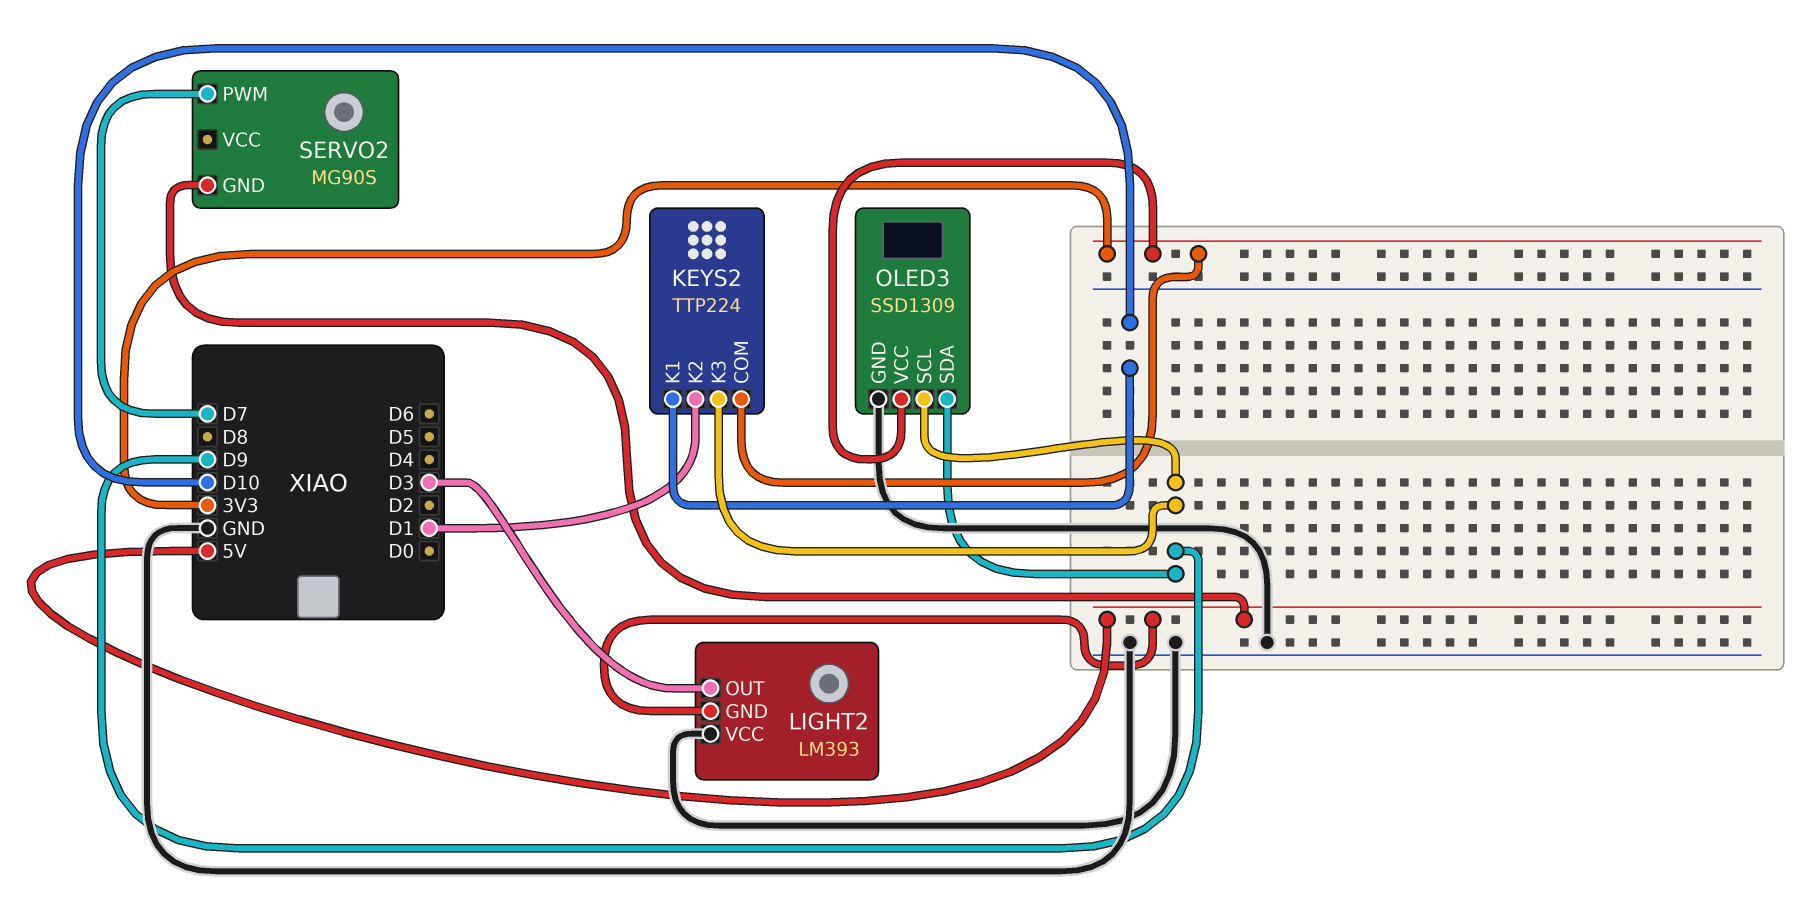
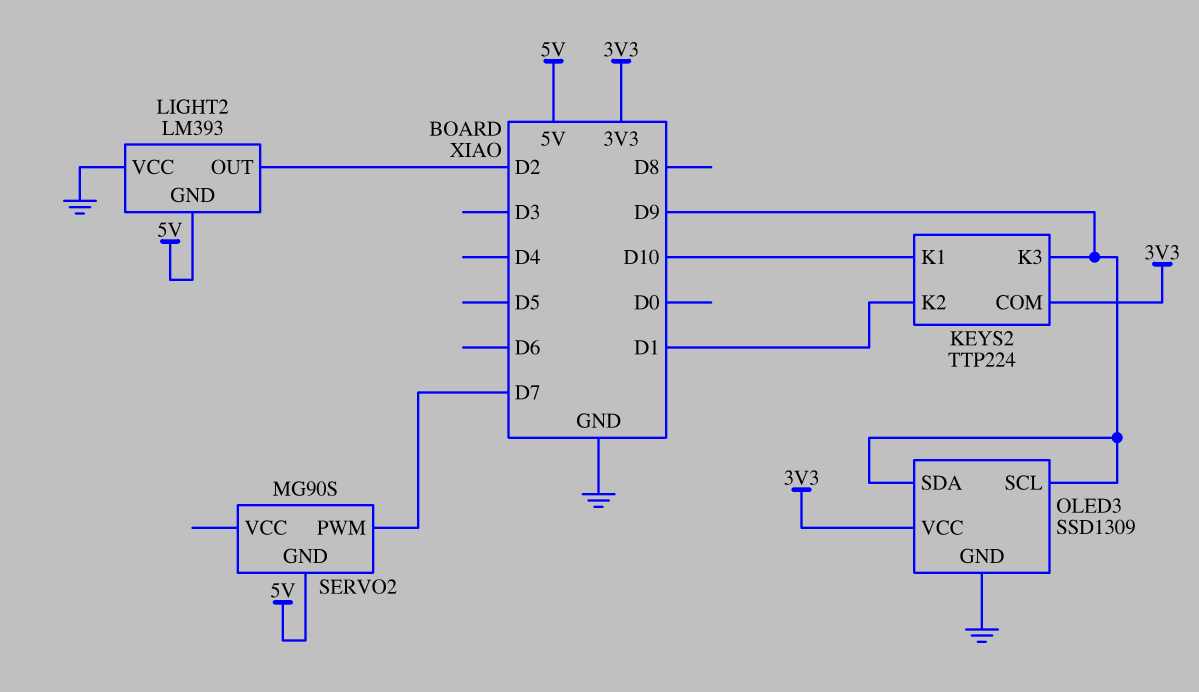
LIGHT2 pin OUT: D3 -> D2

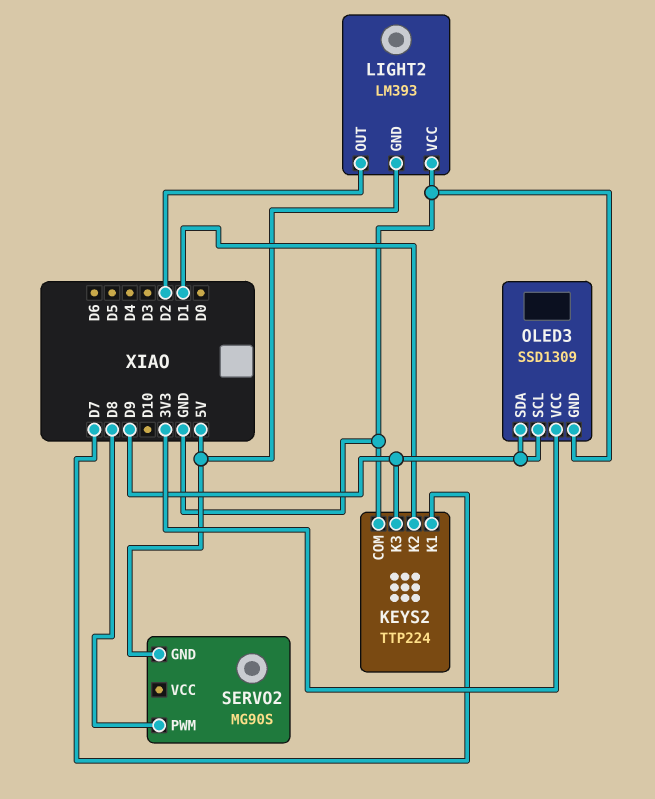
KEYS2 pin COM: 3V3 -> GND
KEYS2 pin K1: D10 -> D7
SERVO2 pin PWM: D7 -> D8

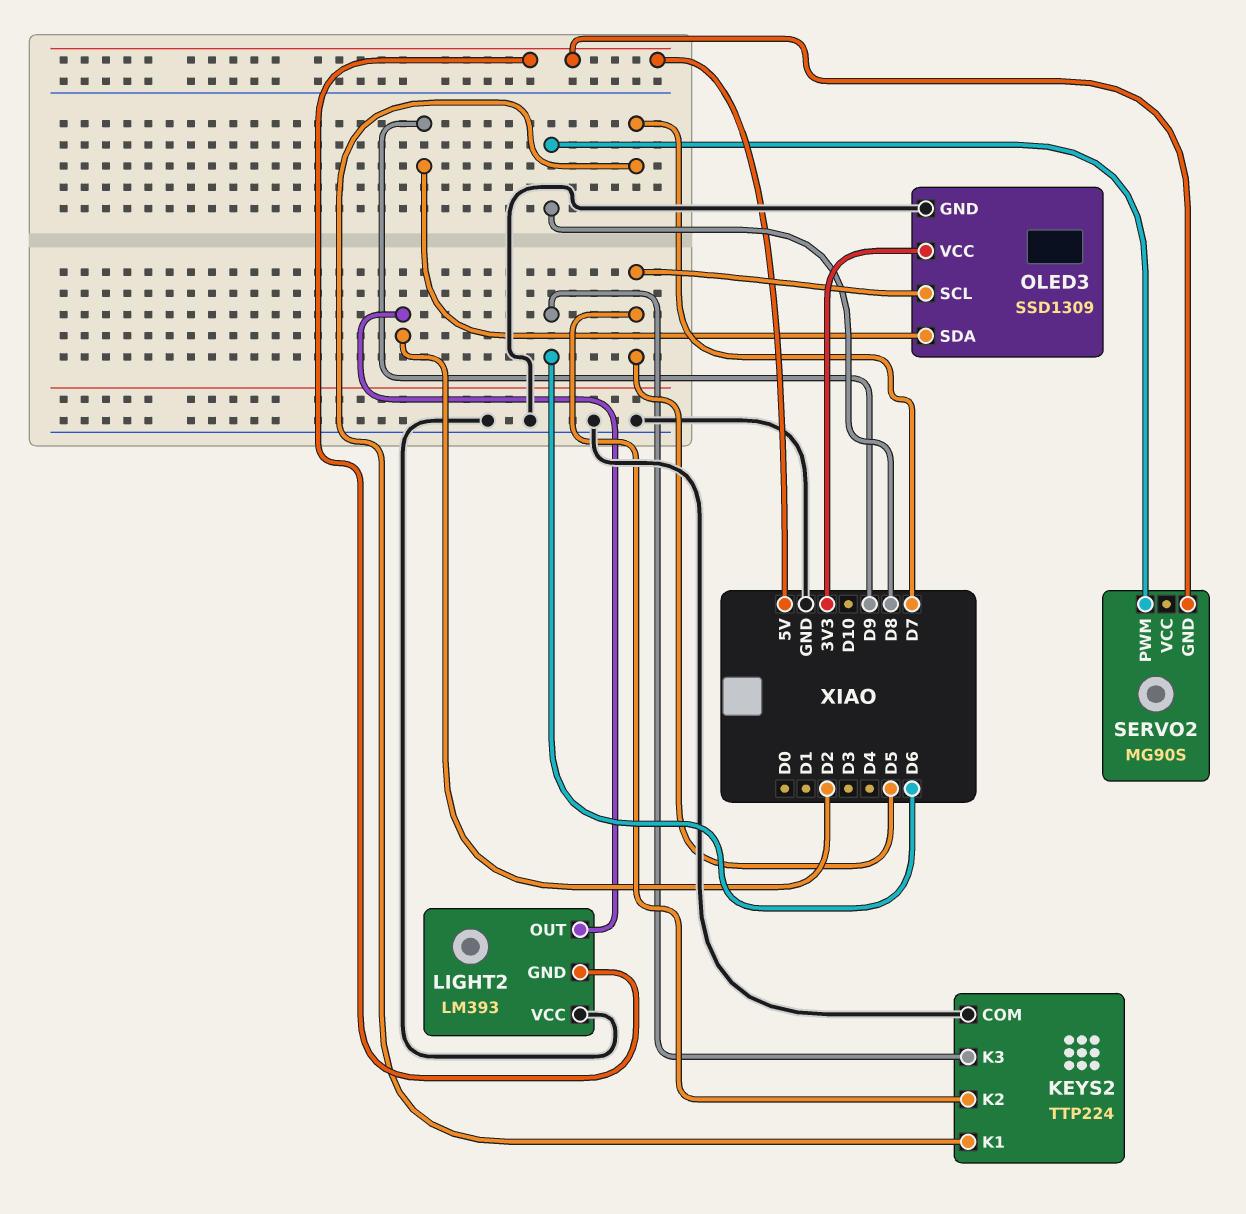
KEYS2 pin K2: D1 -> D5
KEYS2 pin K3: D9 -> D6
OLED3 pin SCL: D9 -> D5

